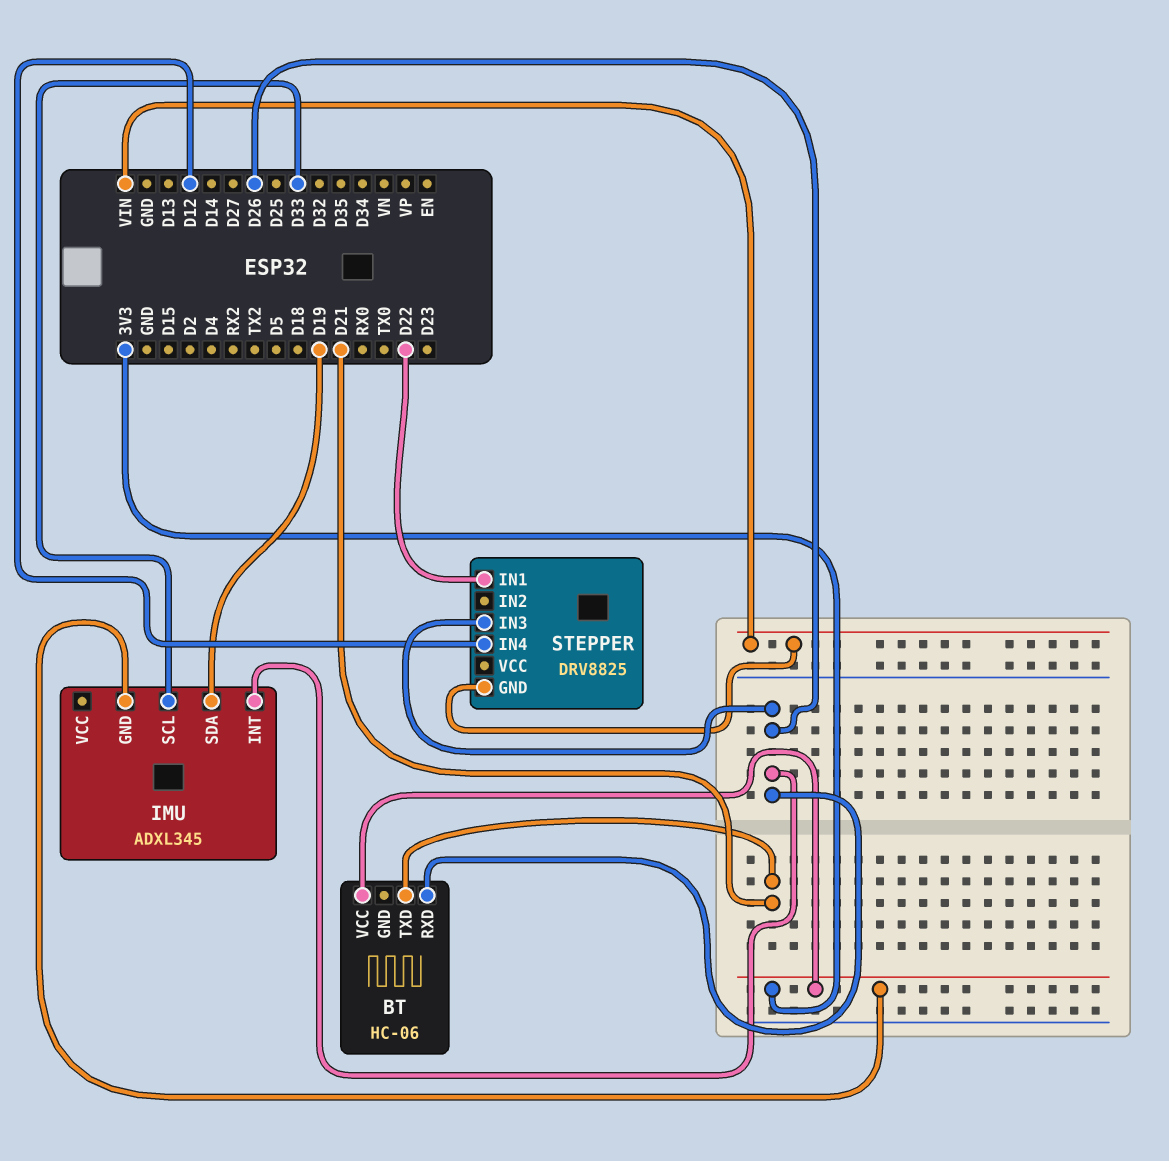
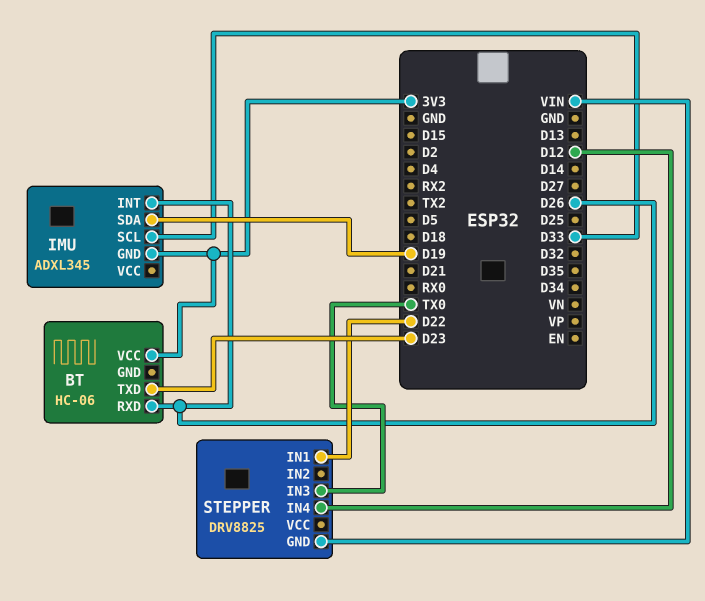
BT pin TXD: D21 -> D23
STEPPER pin IN3: D26 -> TX0

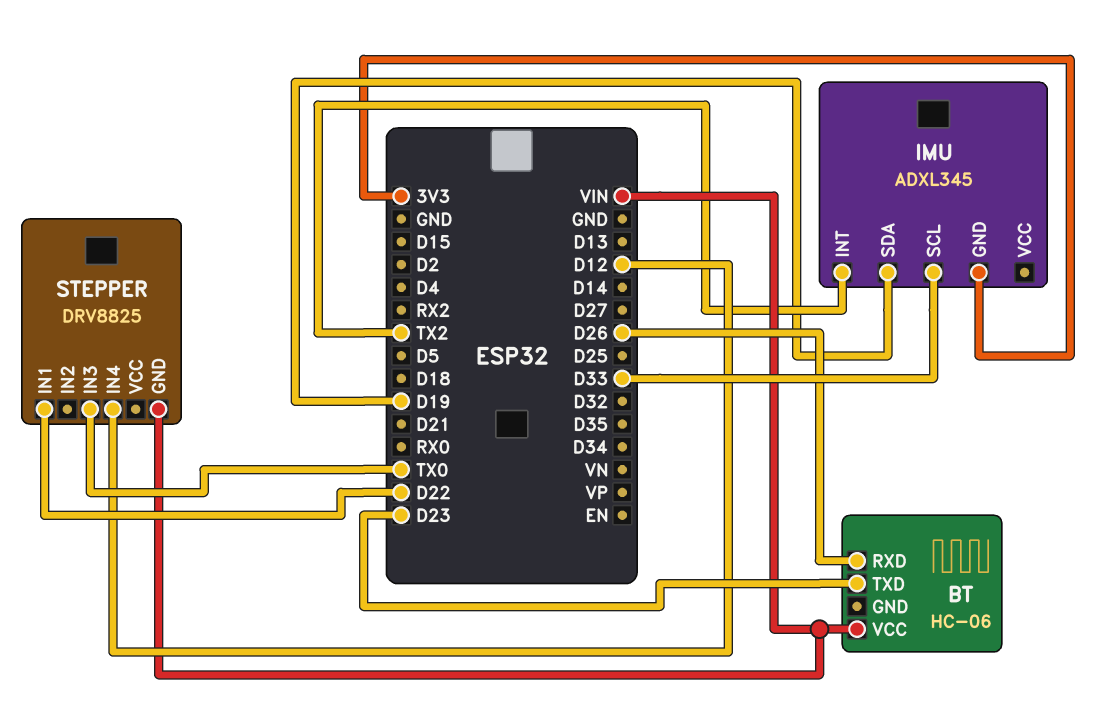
BT pin VCC: 3V3 -> VIN
IMU pin INT: D26 -> TX2

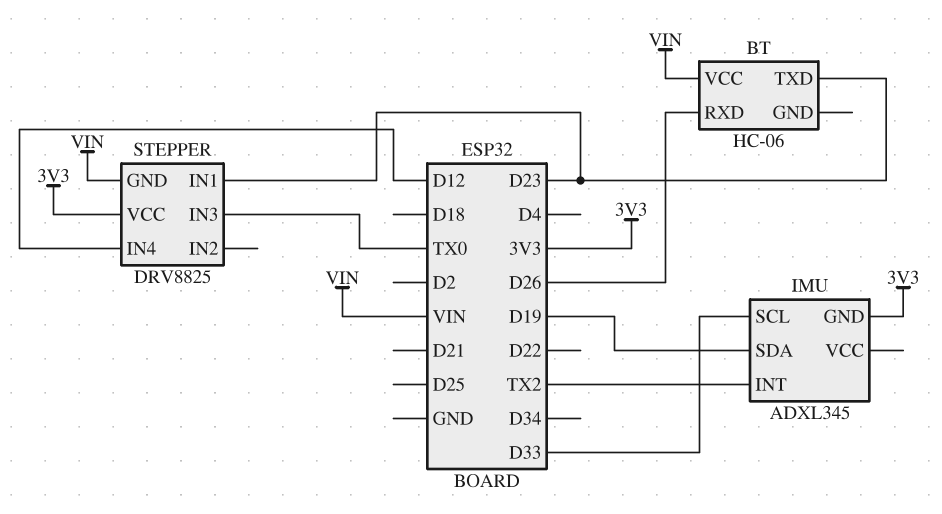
STEPPER pin IN1: D22 -> D23
STEPPER pin VCC: none -> 3V3

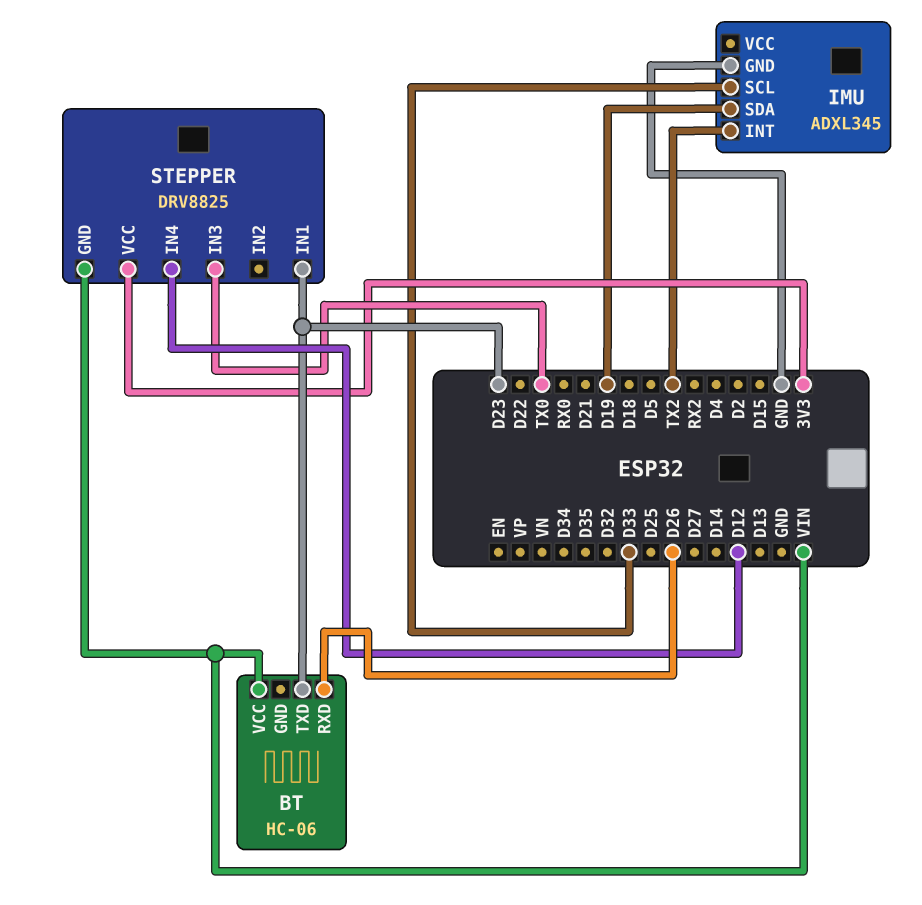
IMU pin GND: 3V3 -> GND

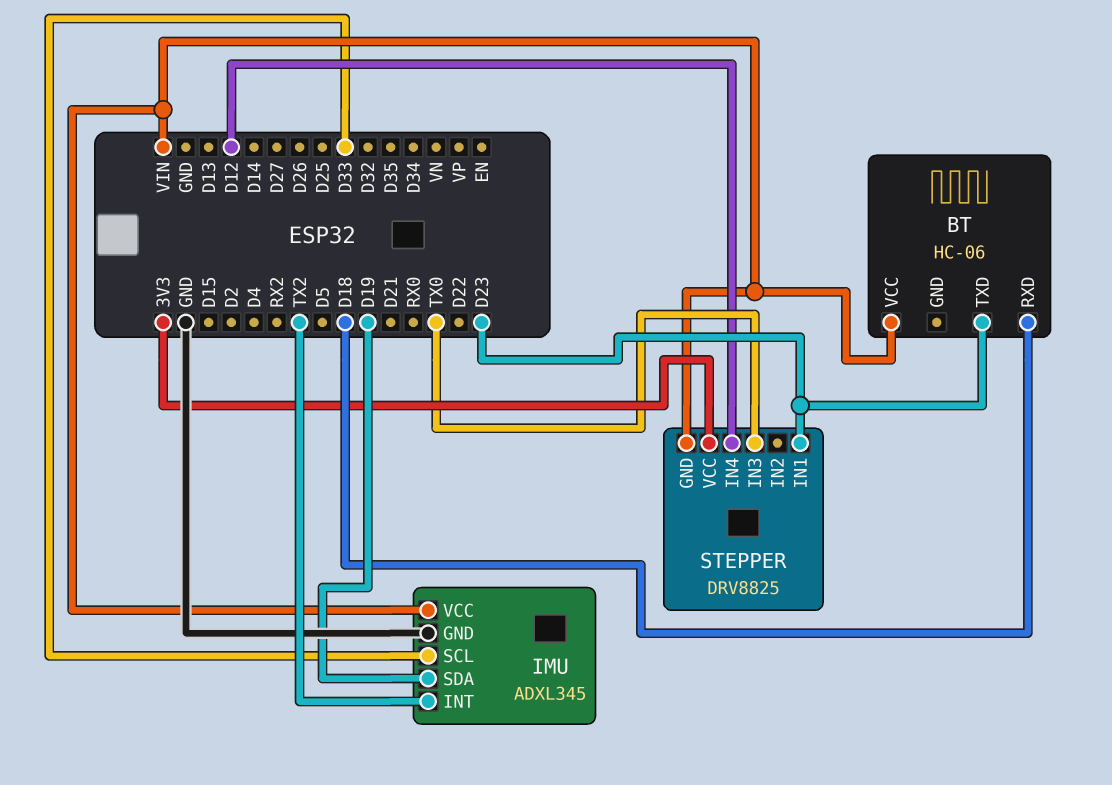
BT pin RXD: D26 -> D18
IMU pin VCC: none -> VIN

